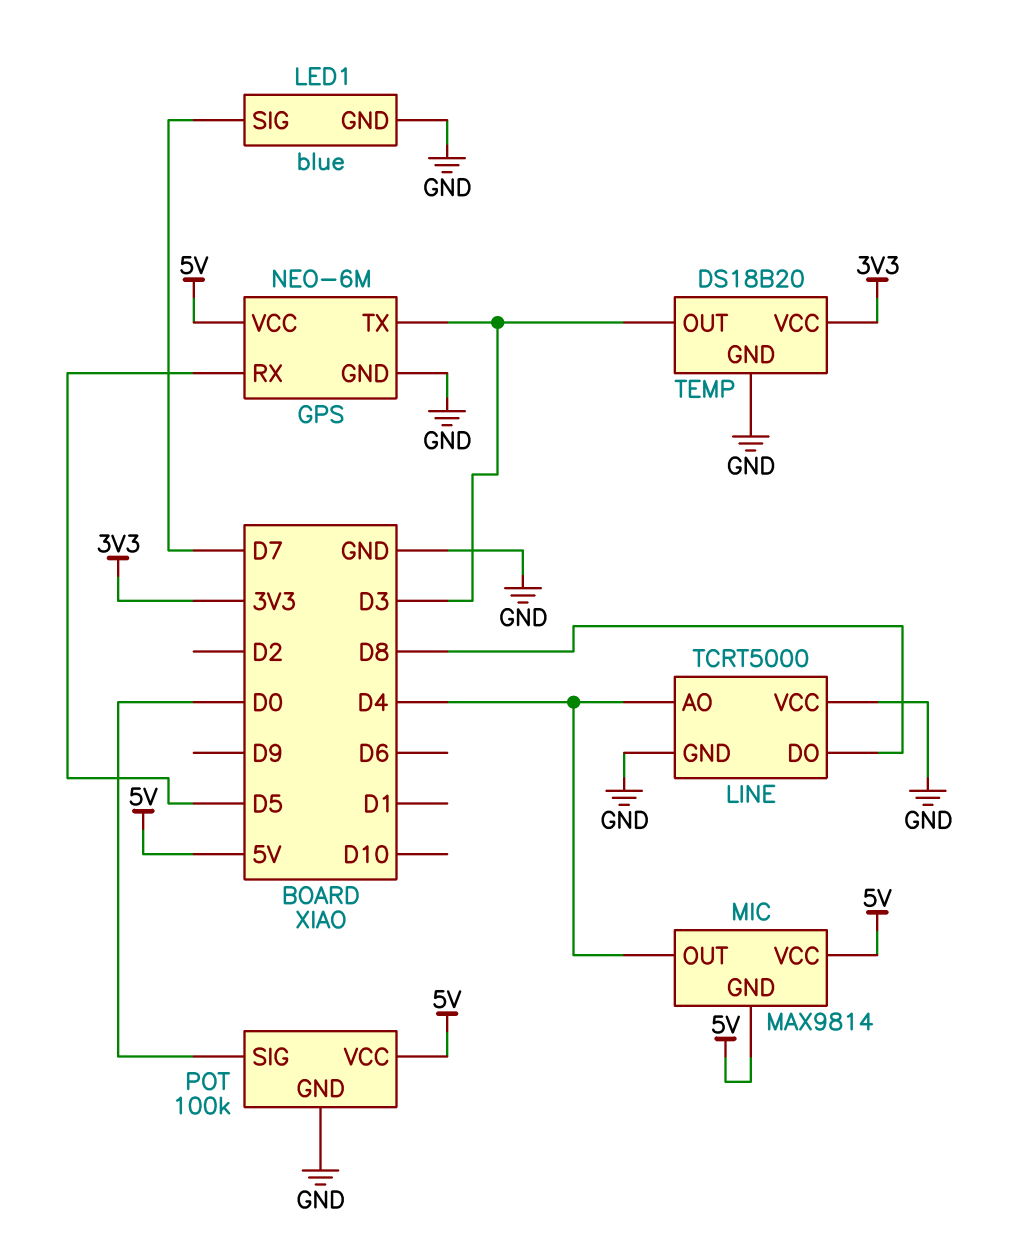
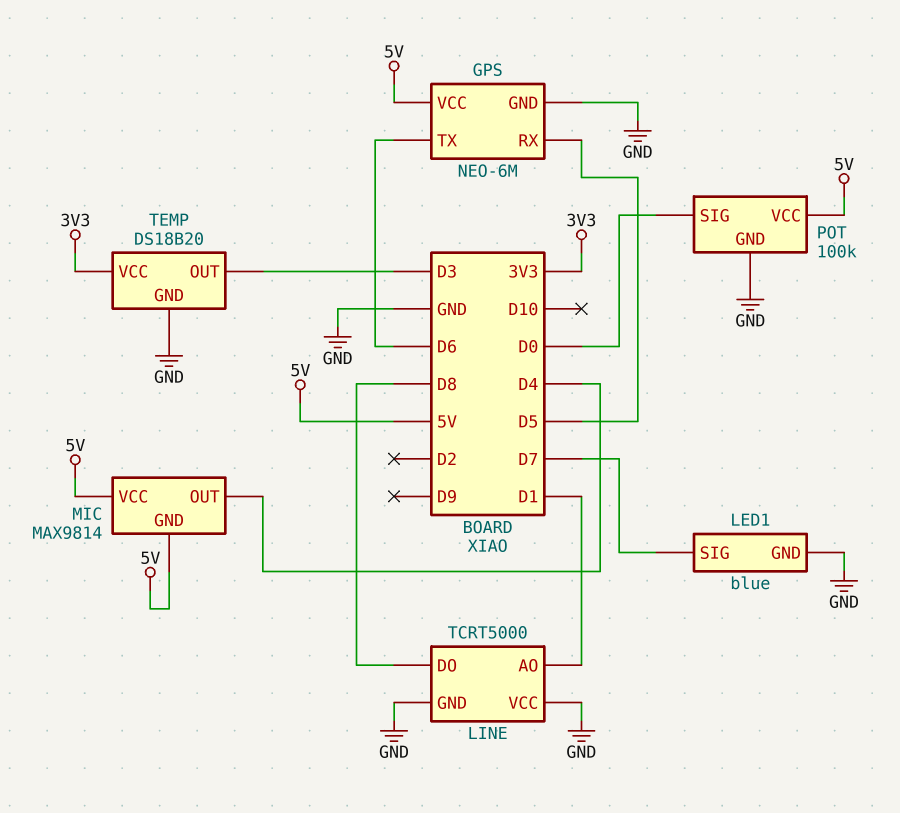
GPS pin TX: D3 -> D6
LINE pin AO: D4 -> D1

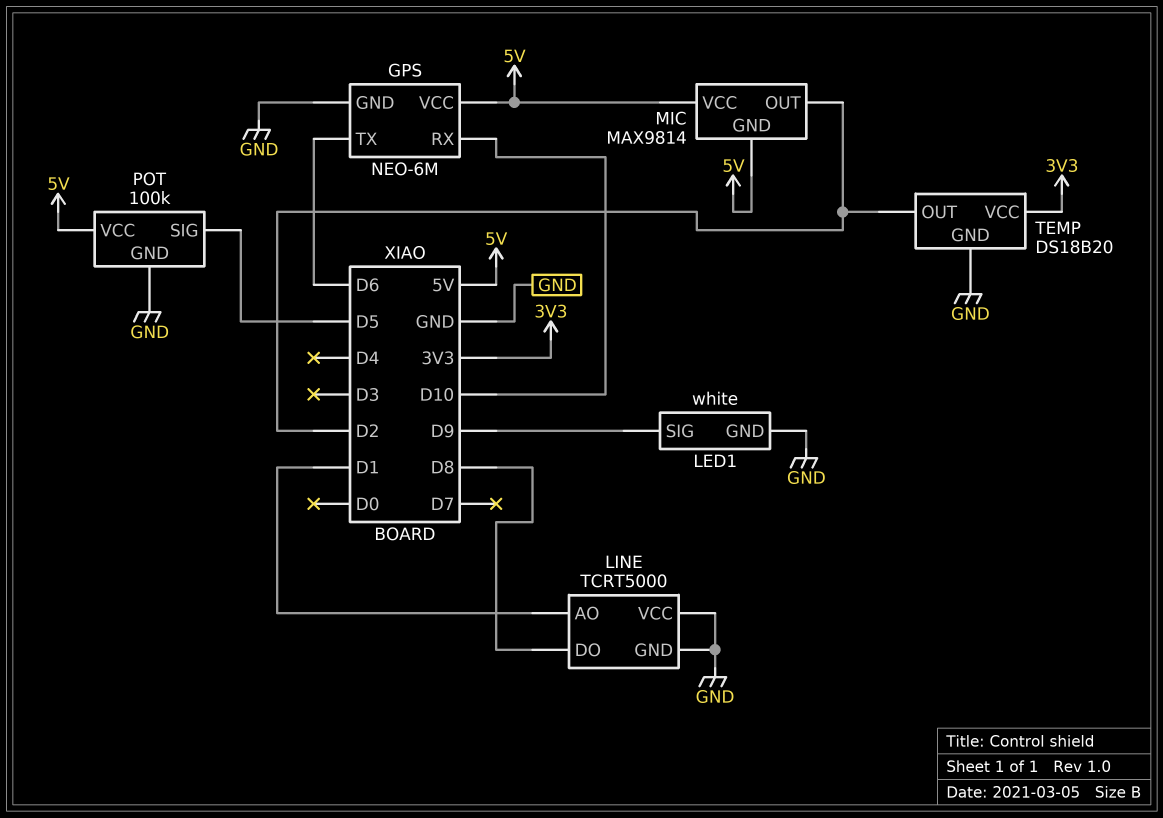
GPS pin RX: D5 -> D10
LED1: blue -> white
LED1 pin SIG: D7 -> D9
MIC pin OUT: D4 -> D2
POT pin SIG: D0 -> D5
TEMP pin OUT: D3 -> D2

